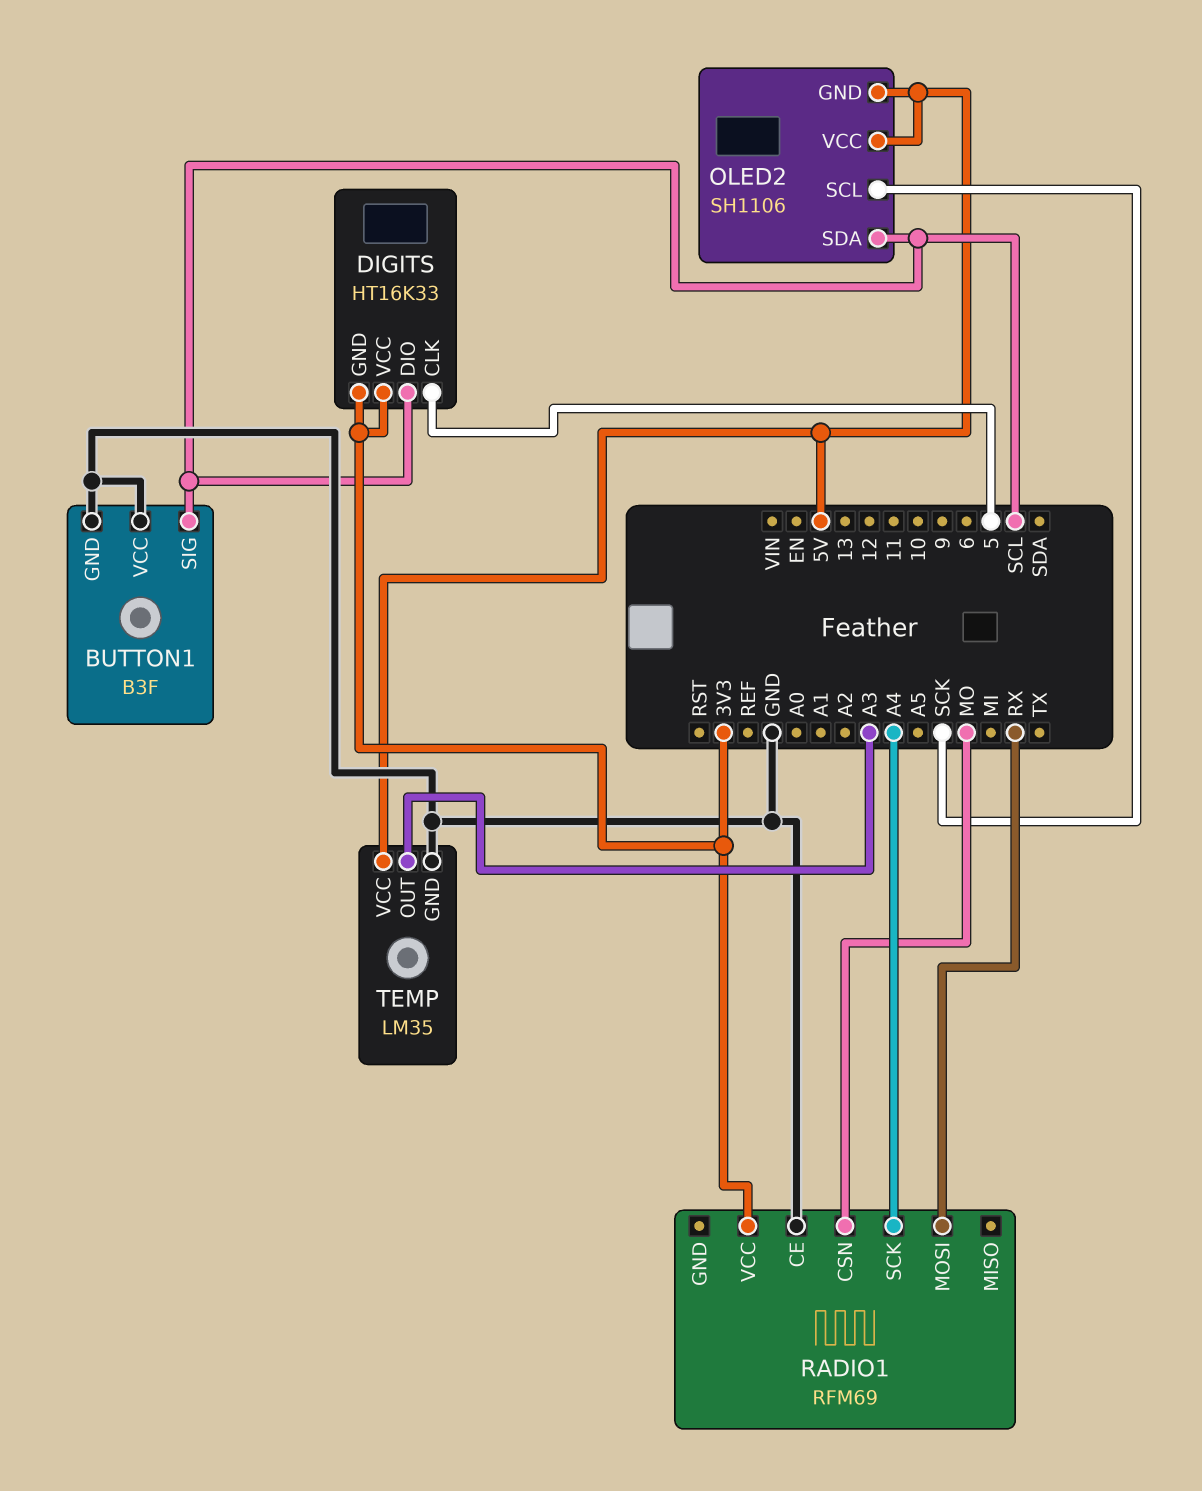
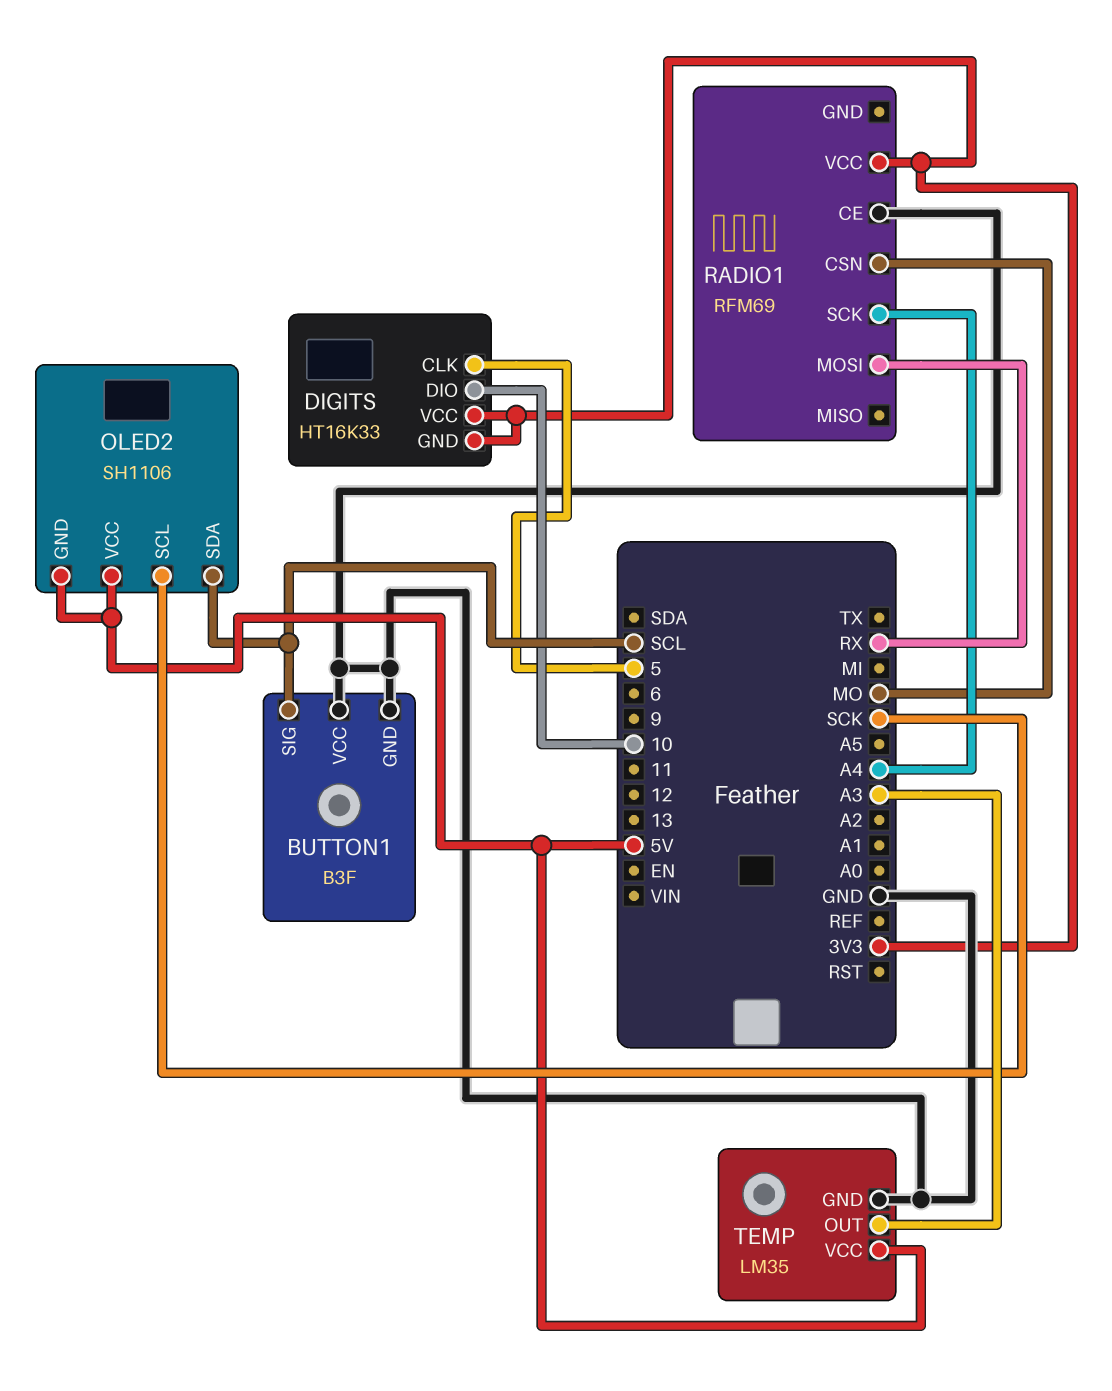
DIGITS pin DIO: SCL -> 10

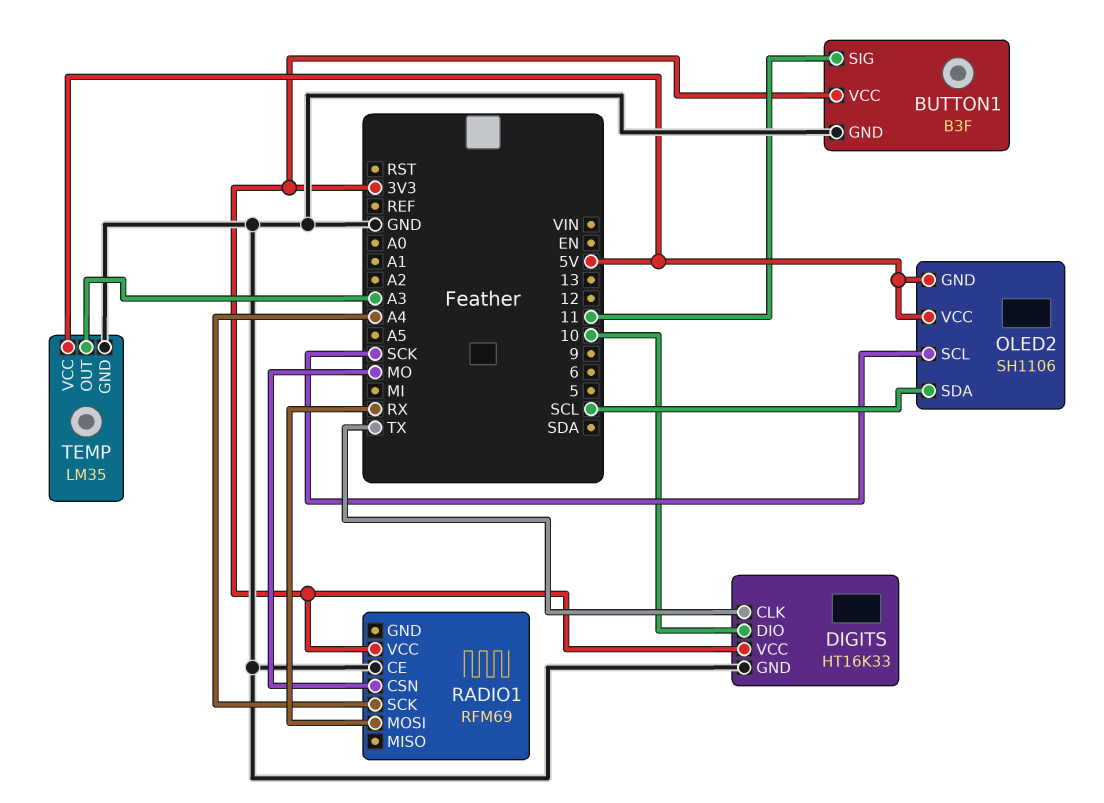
BUTTON1 pin SIG: SCL -> 11
BUTTON1 pin VCC: GND -> 3V3
DIGITS pin CLK: 5 -> TX
DIGITS pin GND: 3V3 -> GND

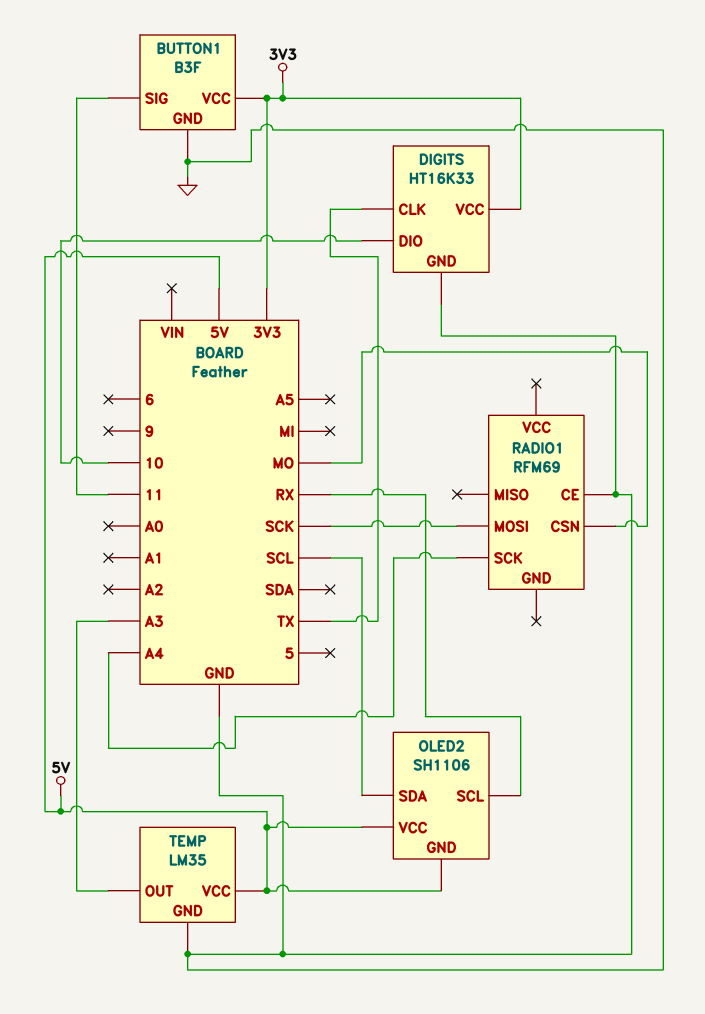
OLED2 pin SCL: SCK -> RX
RADIO1 pin MOSI: RX -> SCK
RADIO1 pin VCC: 3V3 -> none

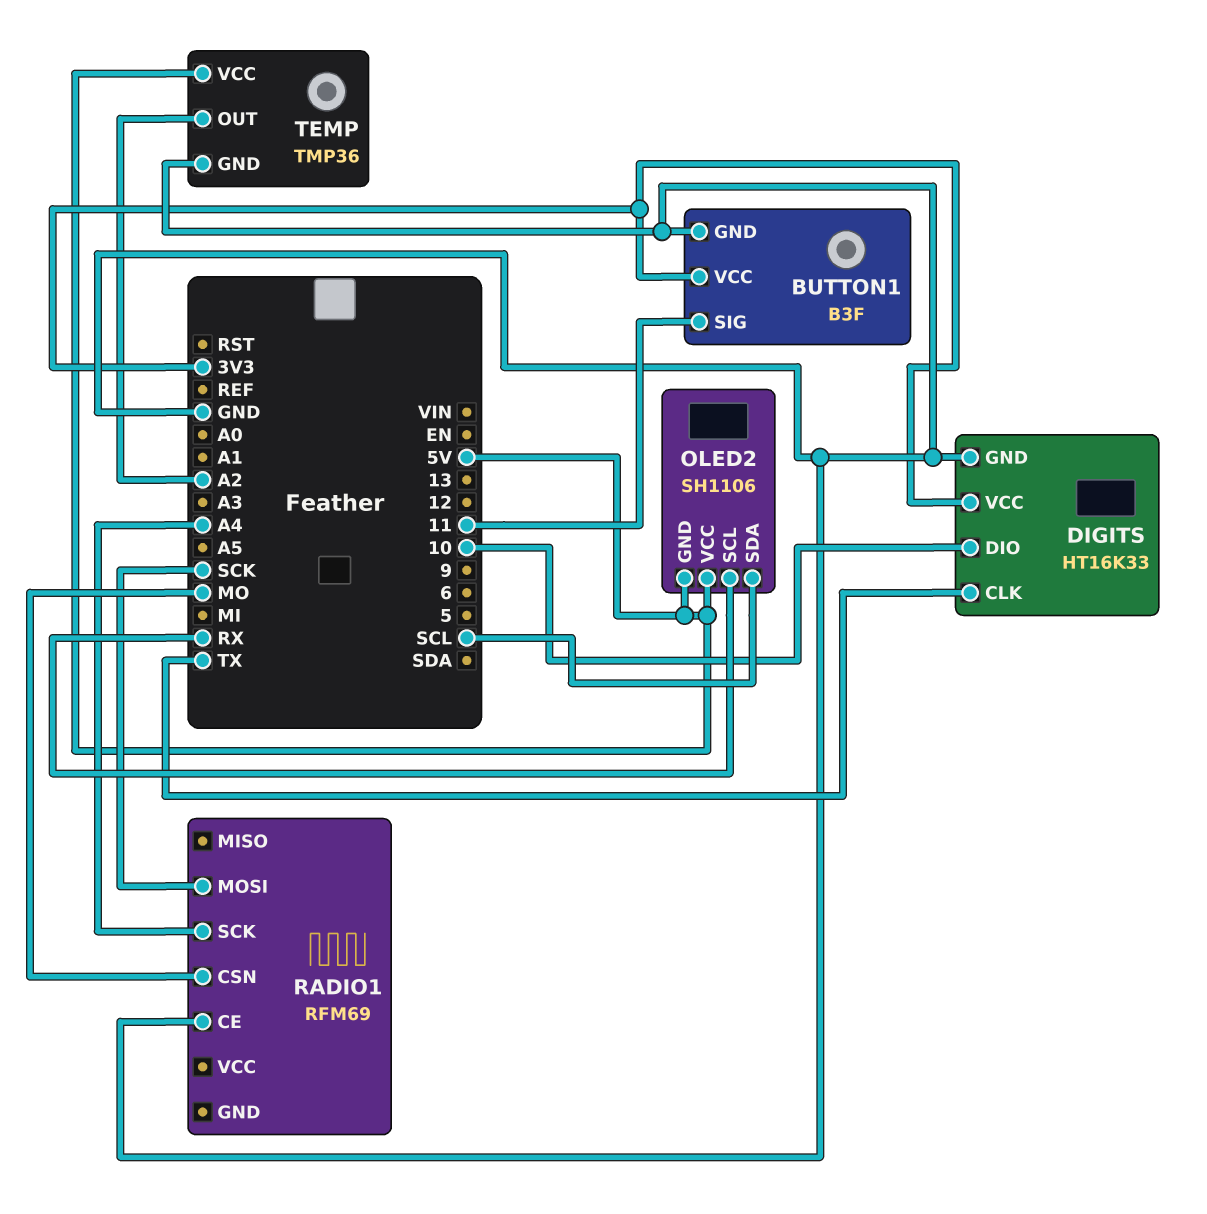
TEMP: LM35 -> TMP36
TEMP pin OUT: A3 -> A2

